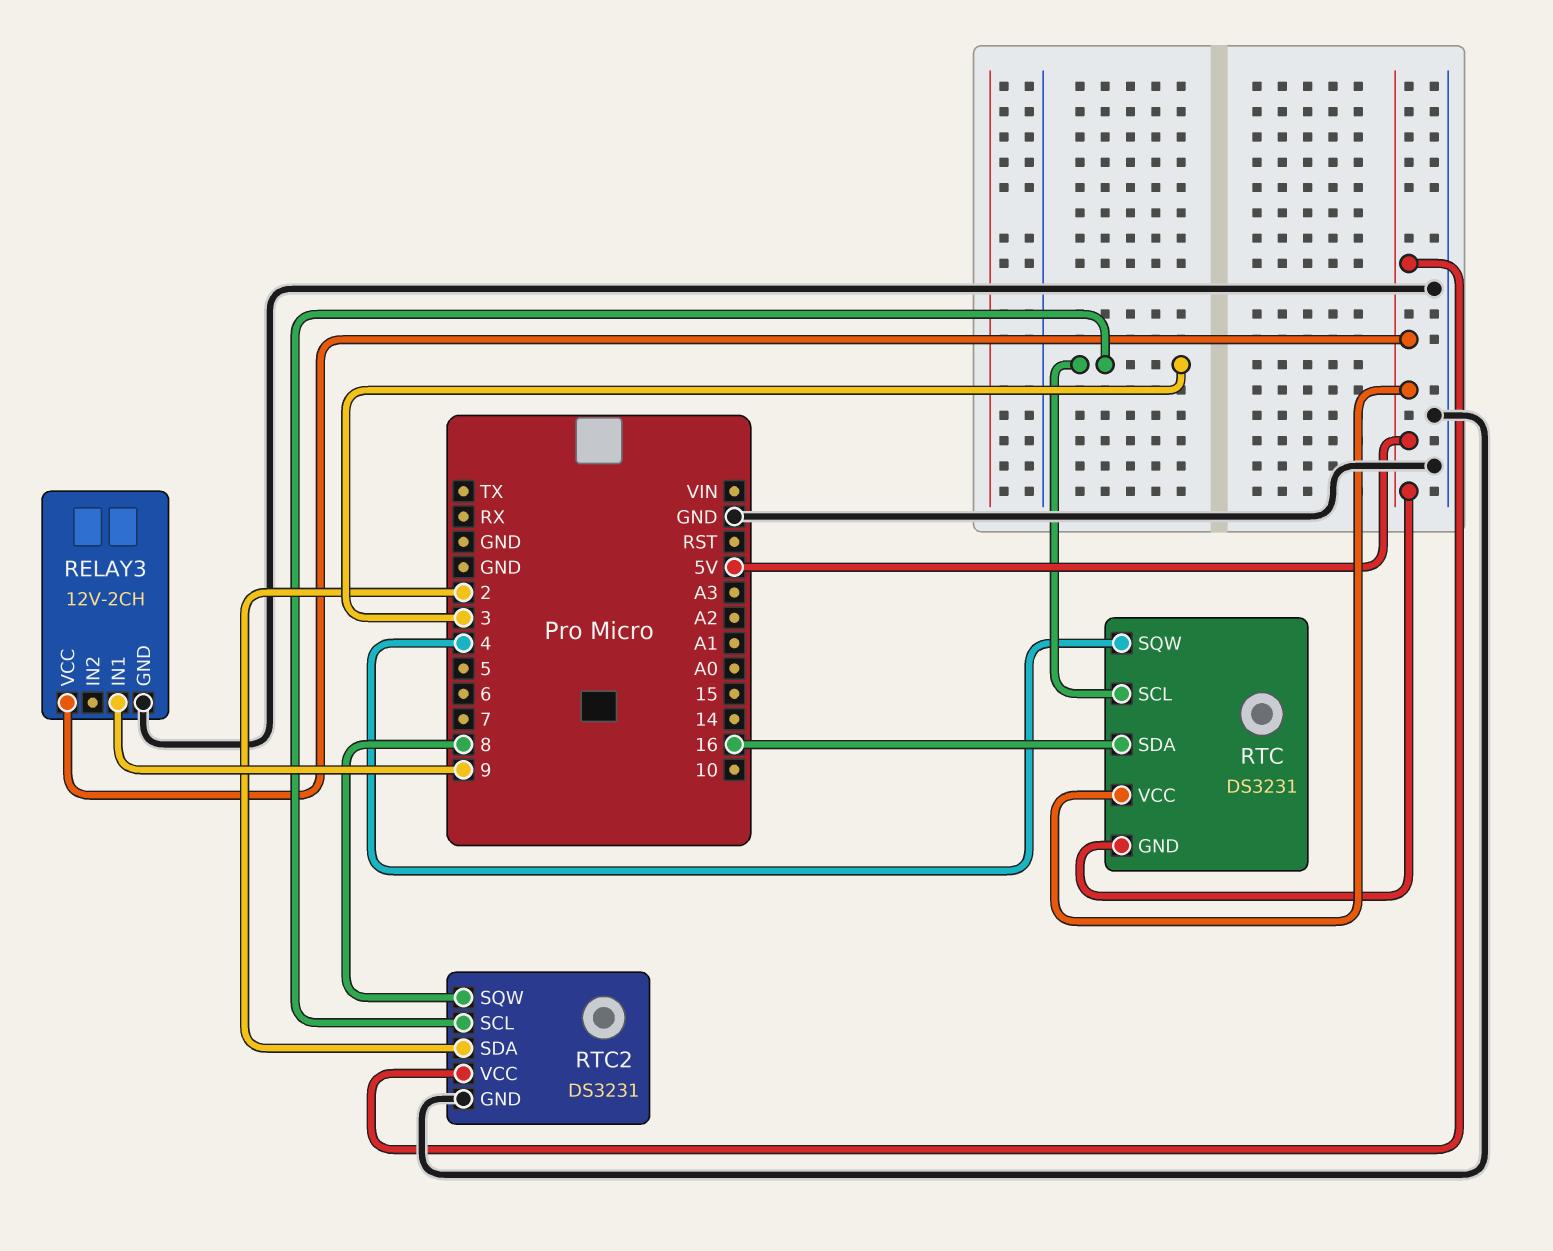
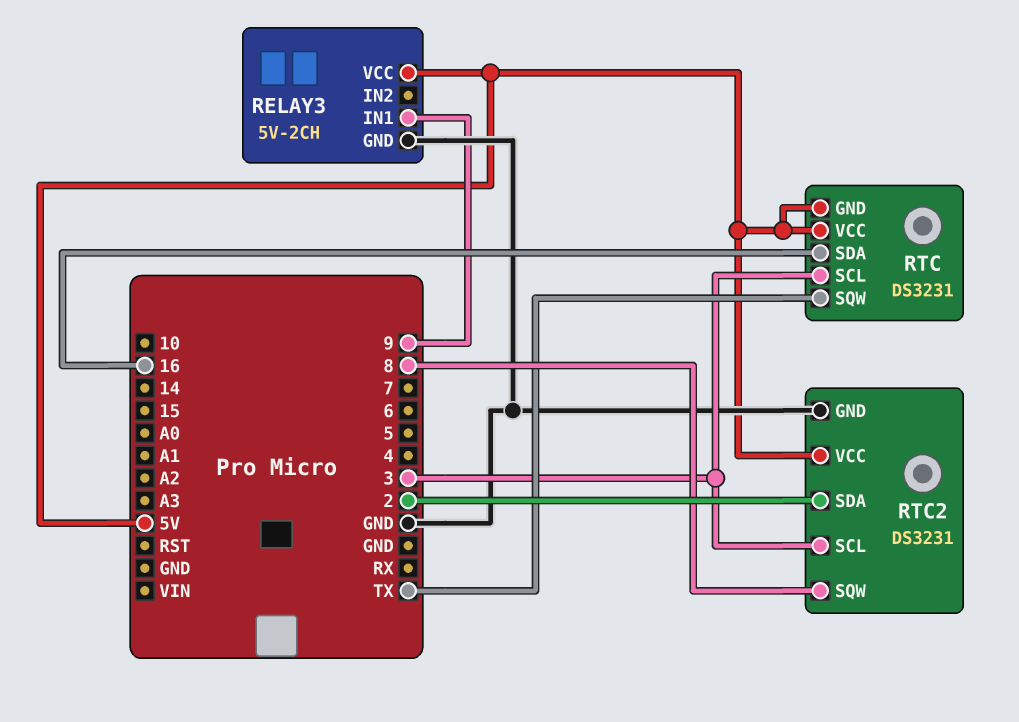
RELAY3: 12V-2CH -> 5V-2CH
RTC pin SQW: 4 -> TX

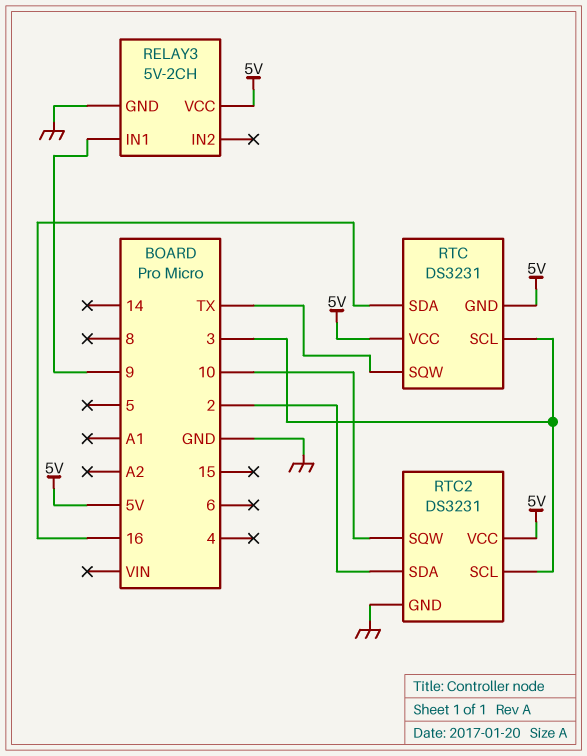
RTC2 pin SQW: 8 -> 10

